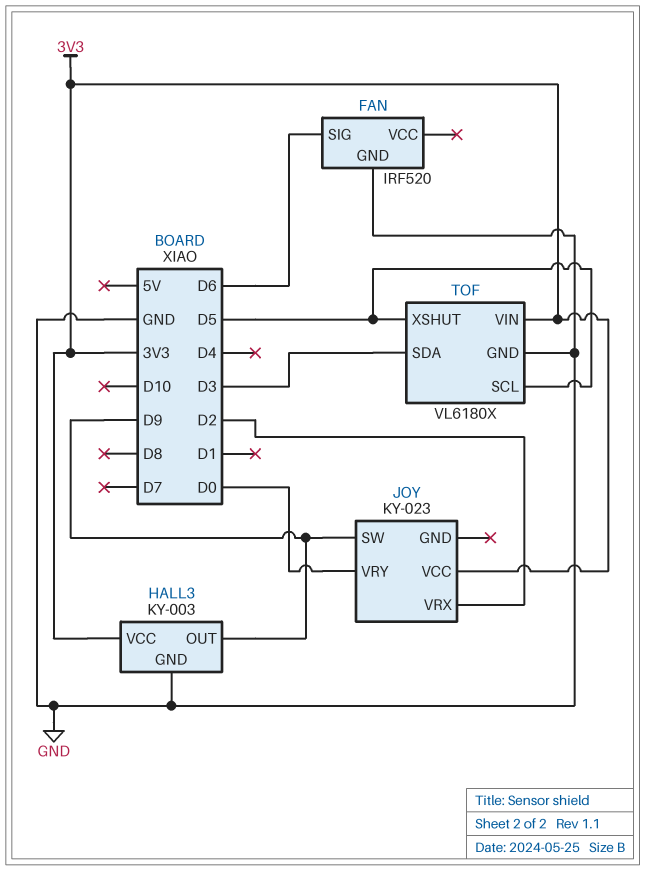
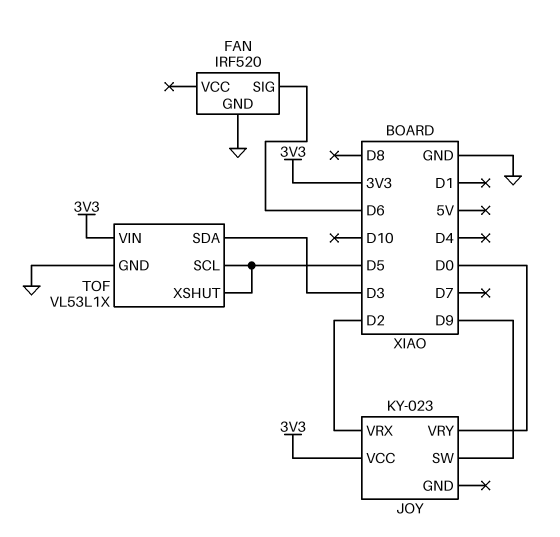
HALL3: KY-003 -> none
HALL3 pin GND: GND -> none
HALL3 pin OUT: D9 -> none
HALL3 pin VCC: 3V3 -> none
TOF: VL6180X -> VL53L1X

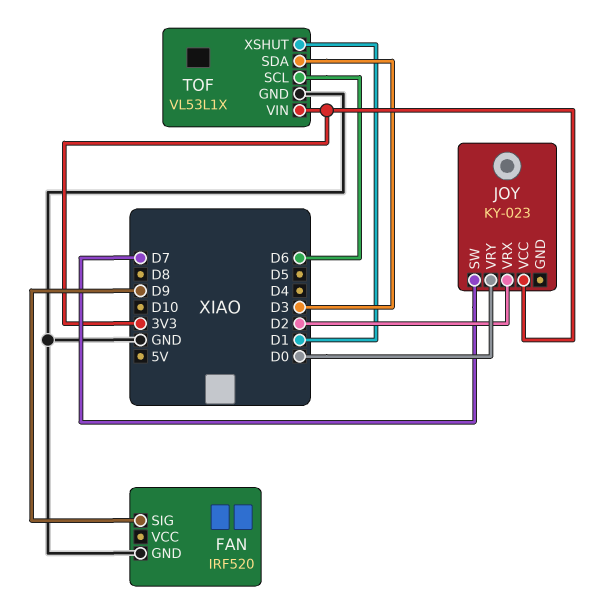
FAN pin SIG: D6 -> D9
JOY pin SW: D9 -> D7
TOF pin SCL: D5 -> D6
TOF pin XSHUT: D5 -> D1

